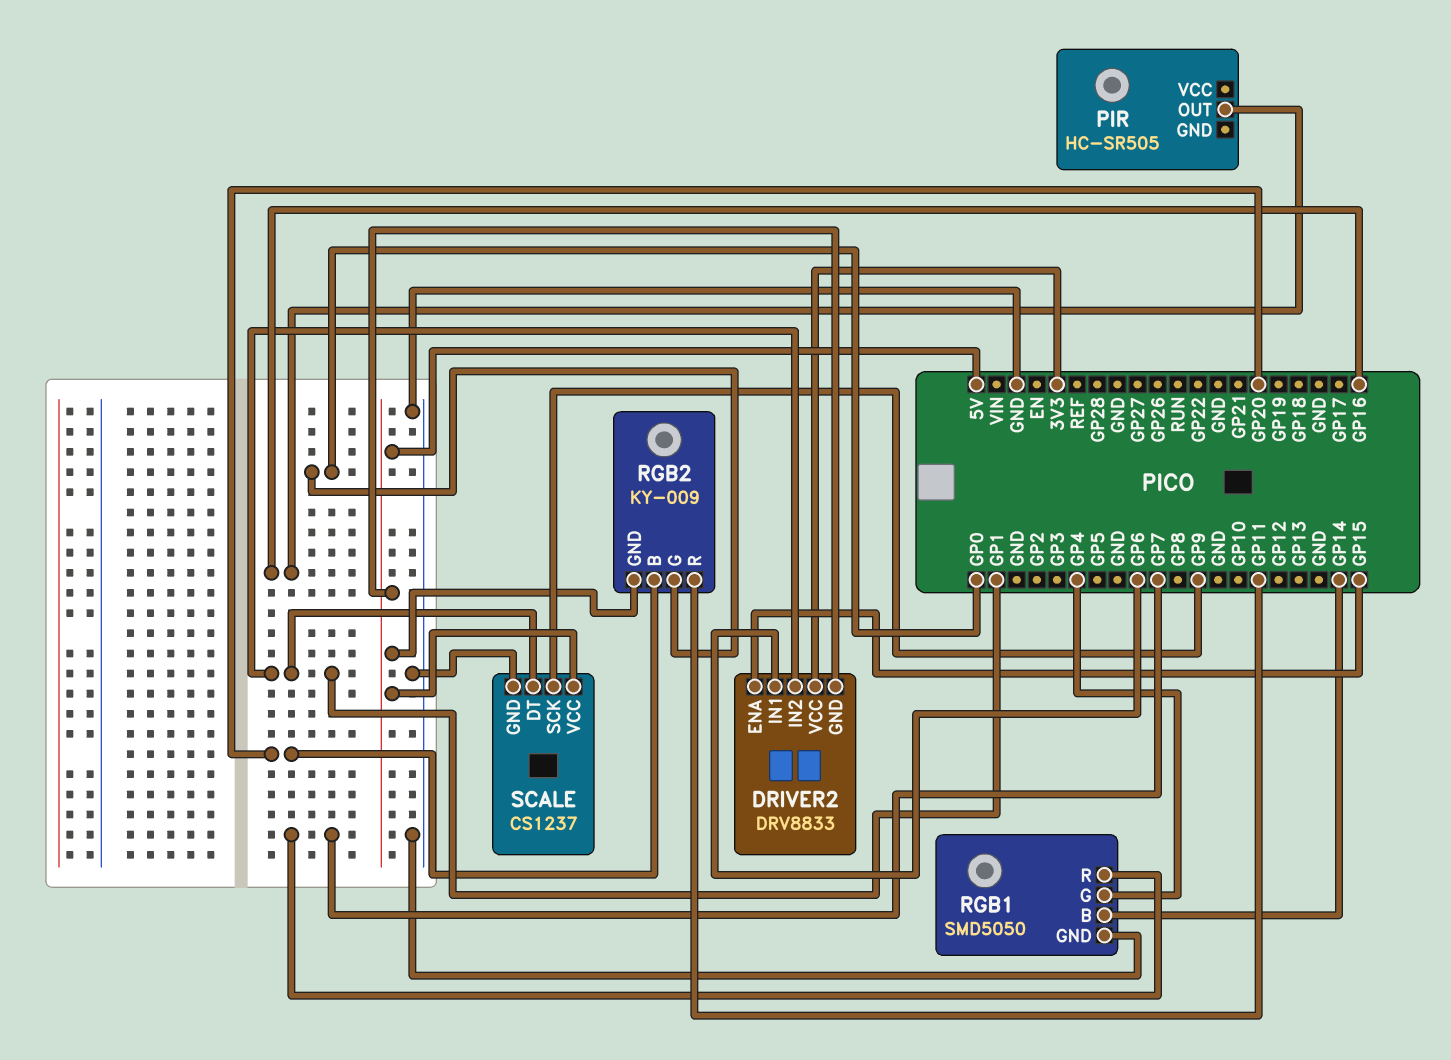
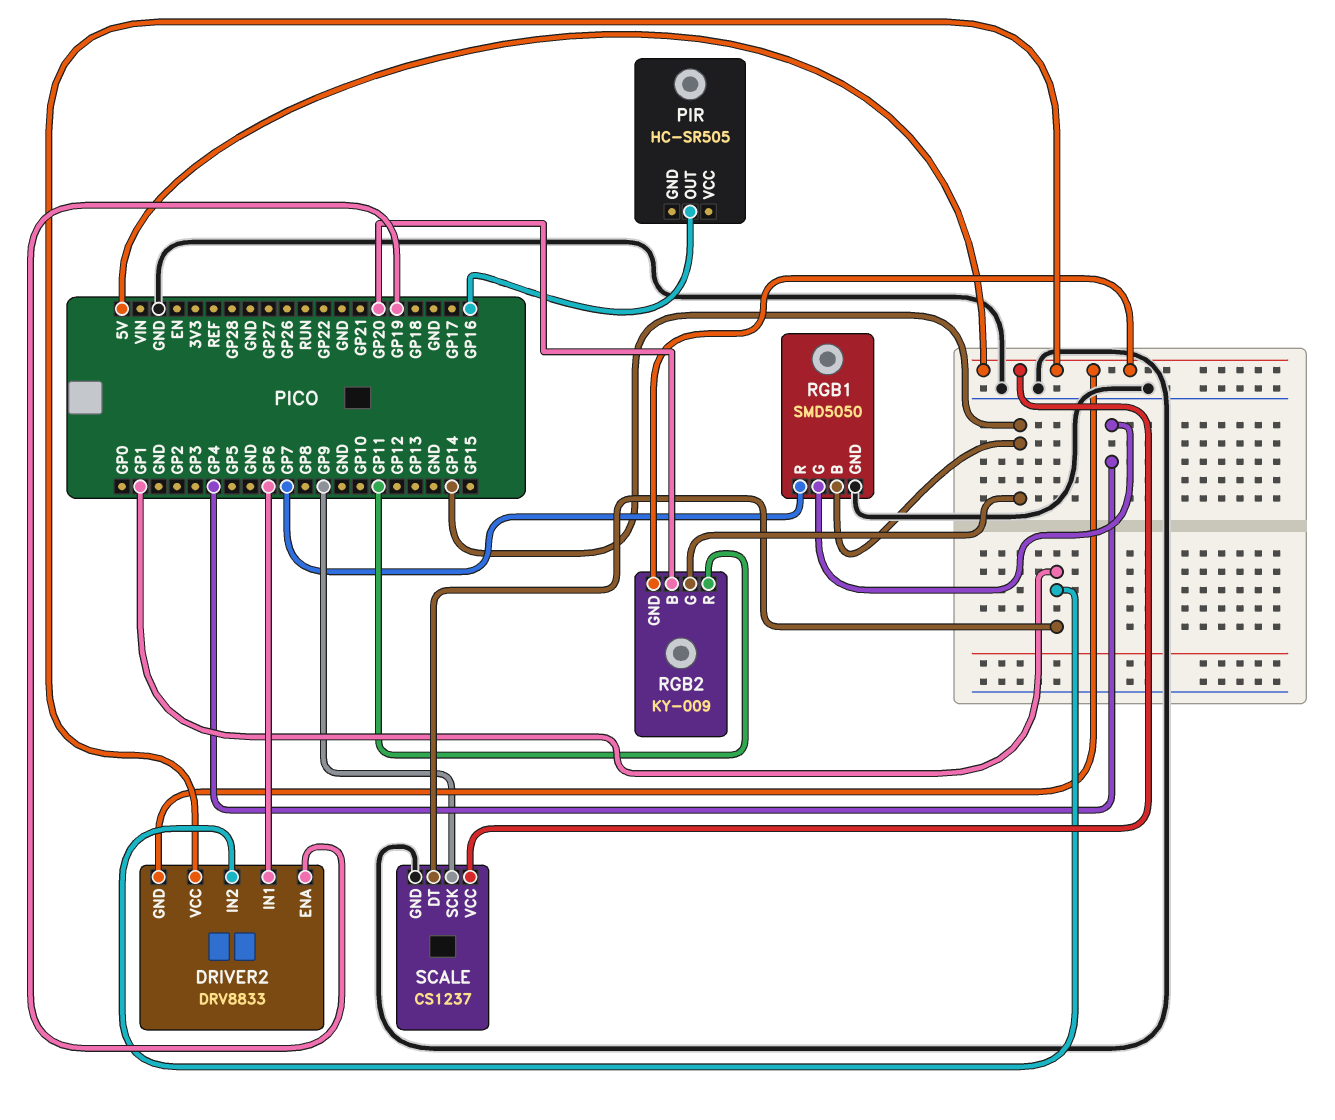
DRIVER2 pin ENA: GP15 -> GP19
DRIVER2 pin VCC: 3V3 -> 5V
RGB2 pin G: GP0 -> GP14

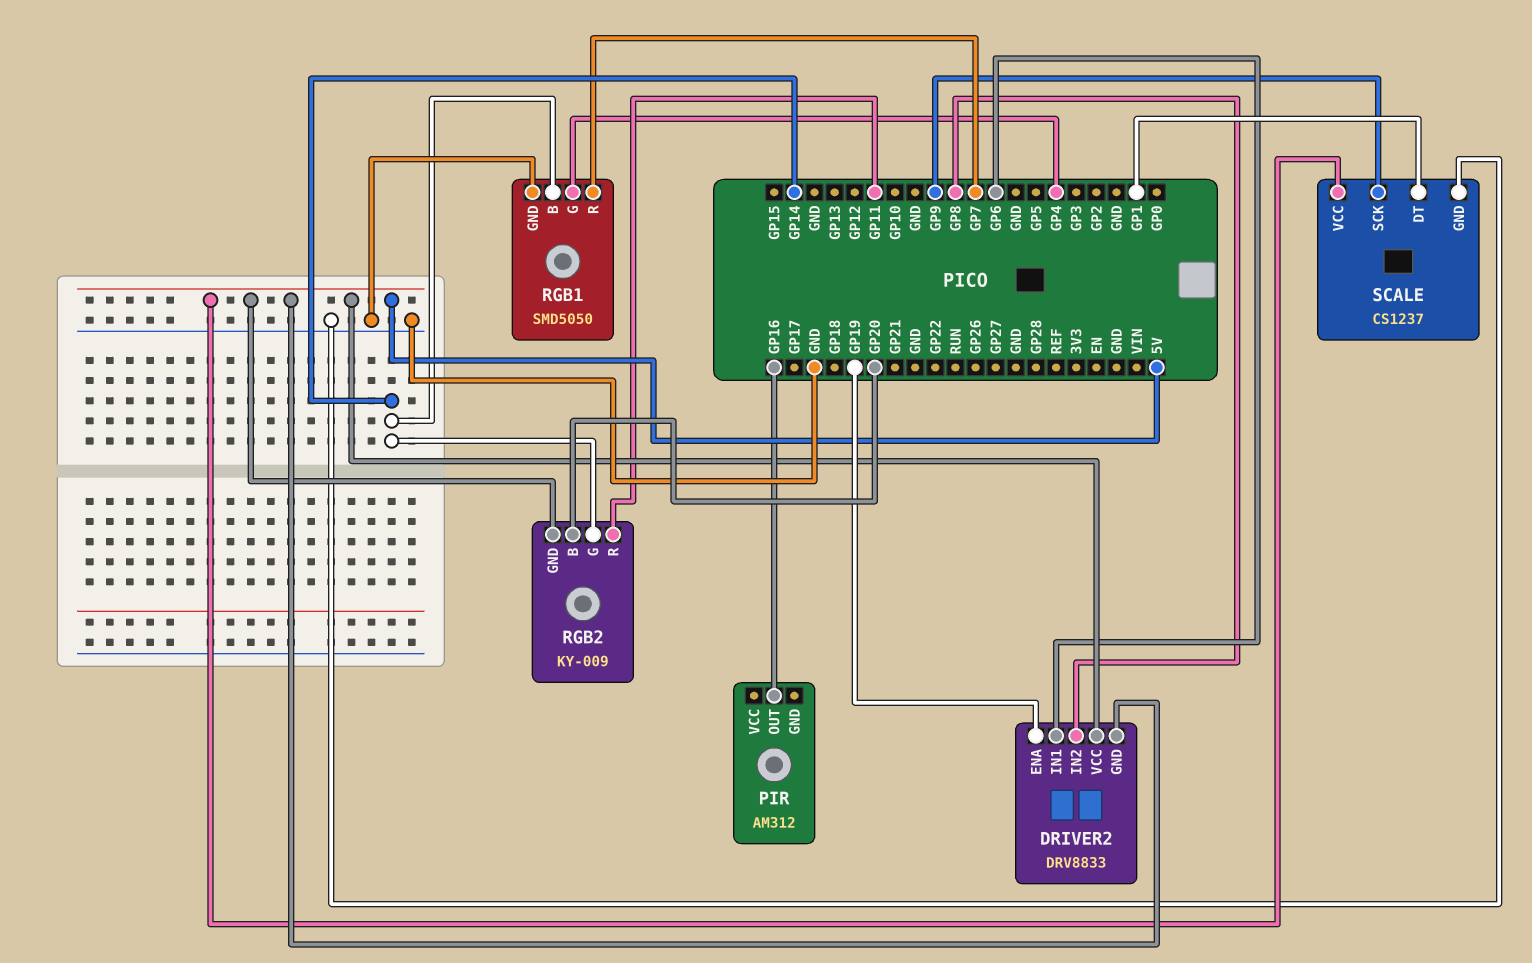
DRIVER2 pin IN2: GP1 -> GP8
PIR: HC-SR505 -> AM312

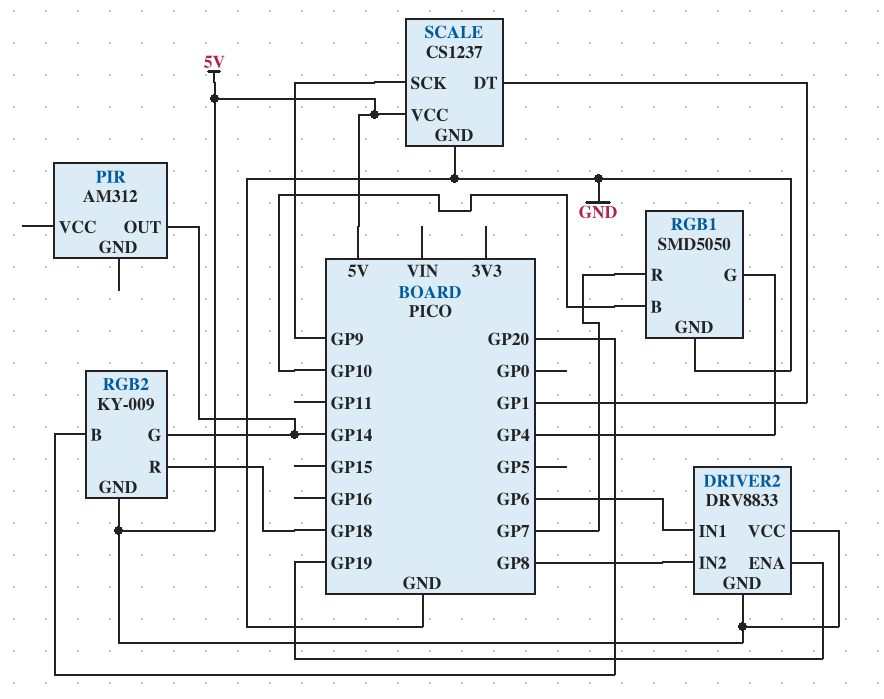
PIR pin OUT: GP16 -> GP14
RGB1 pin B: GP14 -> GP10
RGB2 pin R: GP11 -> GP18

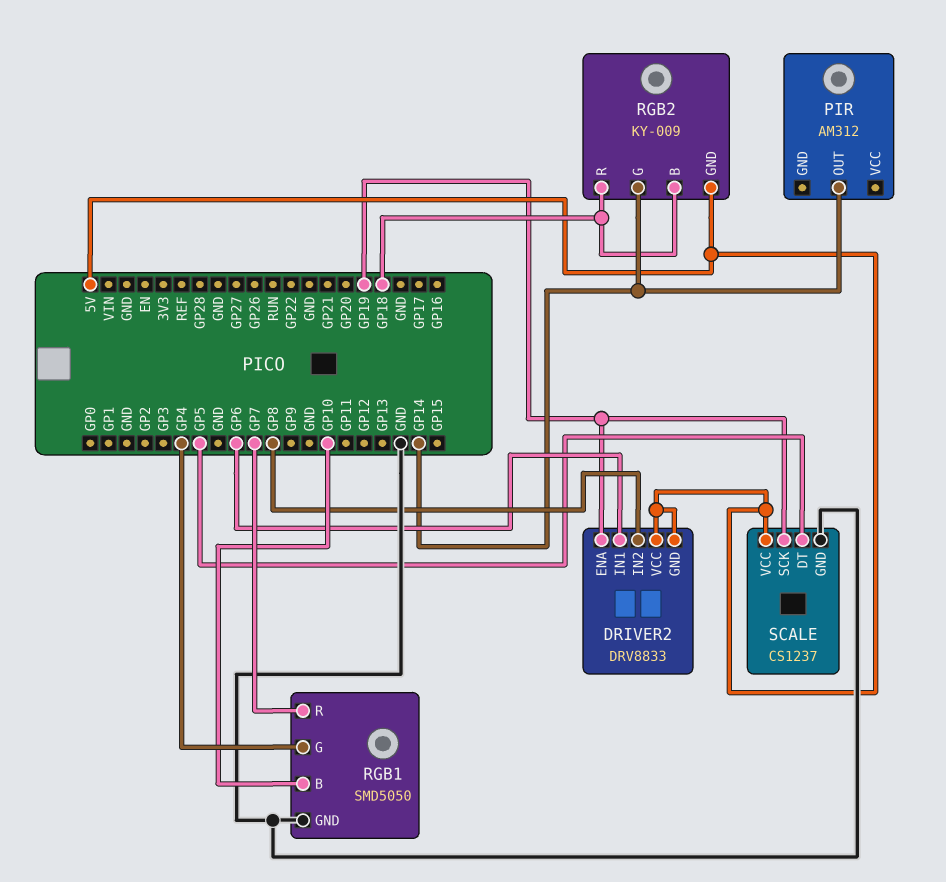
RGB2 pin B: GP20 -> GP18
SCALE pin DT: GP1 -> GP5
SCALE pin SCK: GP9 -> GP19

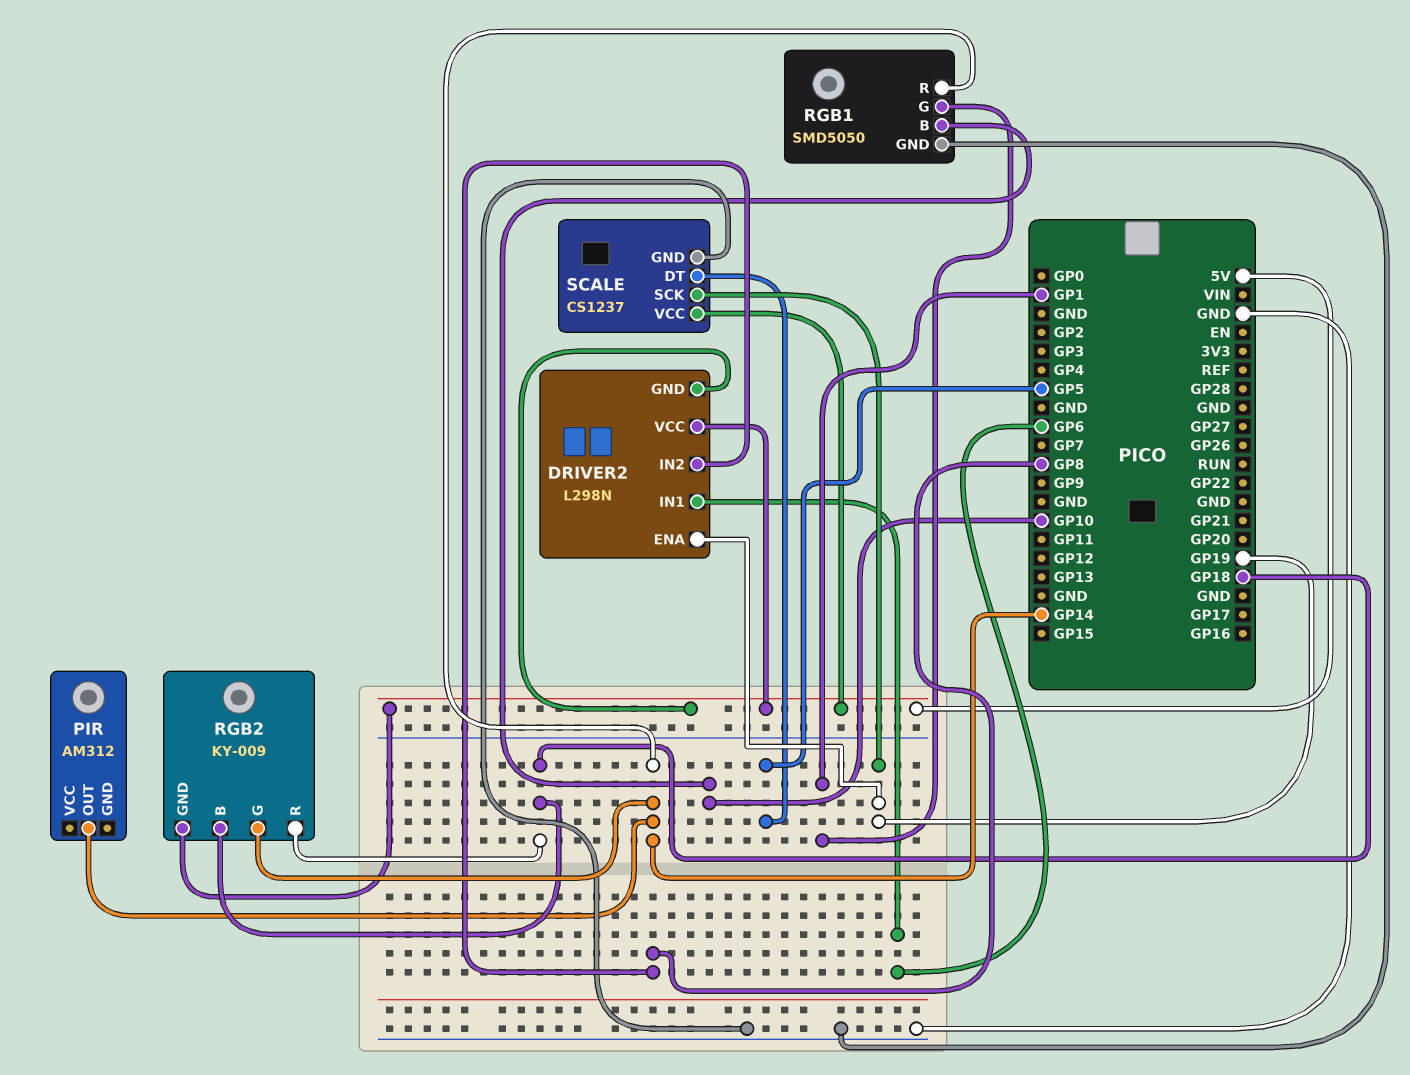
DRIVER2: DRV8833 -> L298N
RGB1 pin G: GP4 -> GP1
RGB1 pin R: GP7 -> GP14

